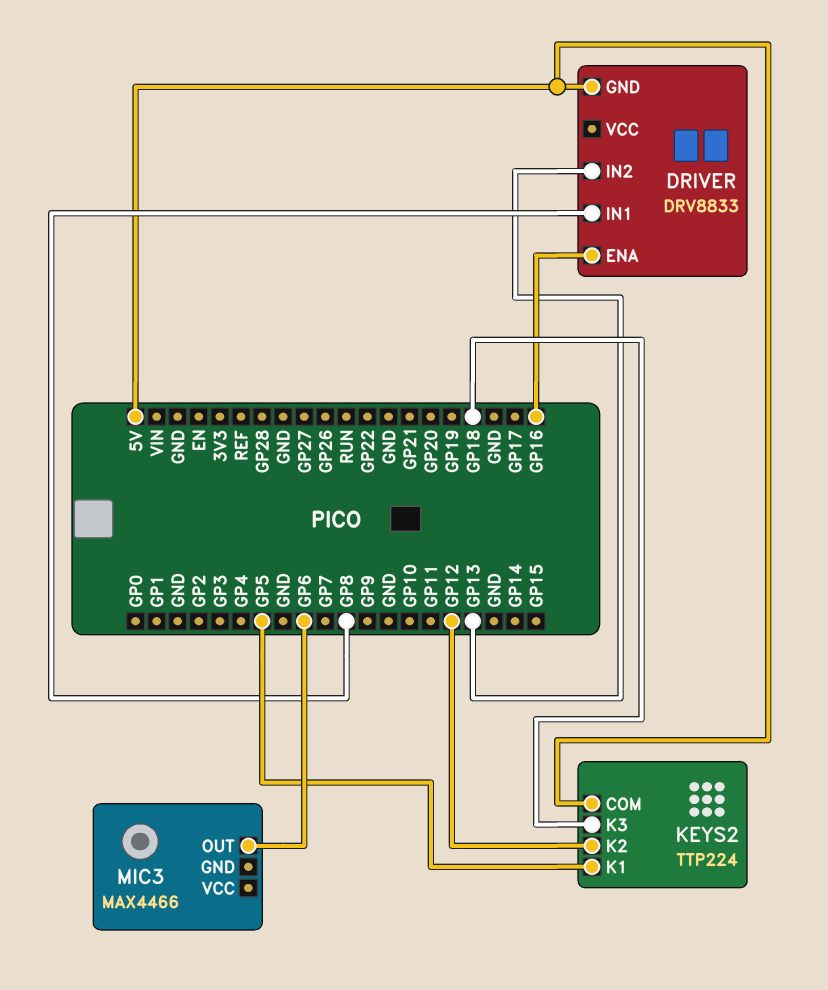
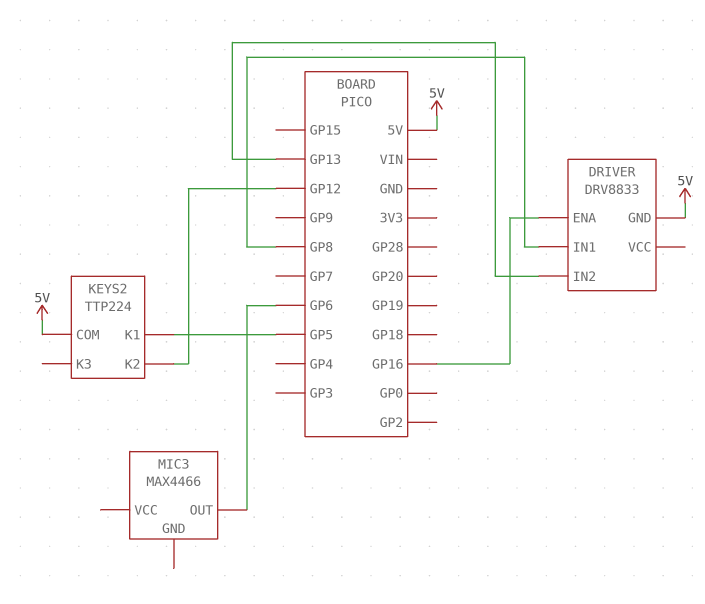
KEYS2 pin K3: GP18 -> none

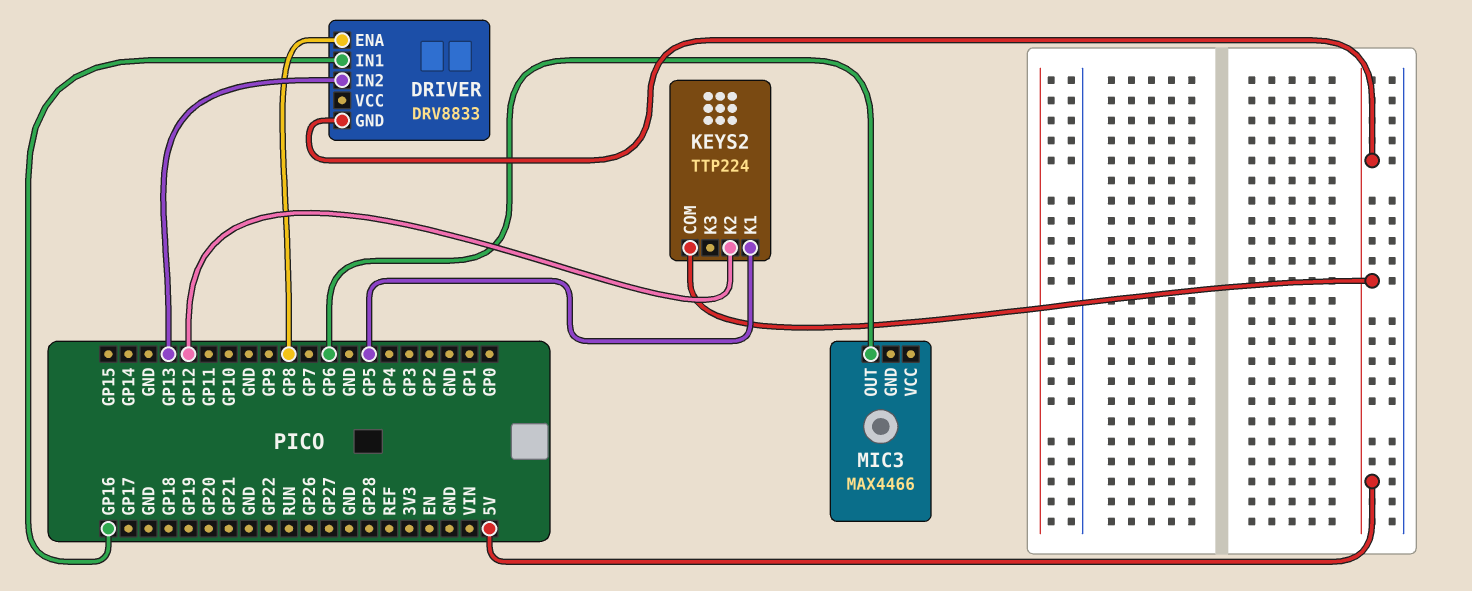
DRIVER pin ENA: GP16 -> GP8
DRIVER pin IN1: GP8 -> GP16

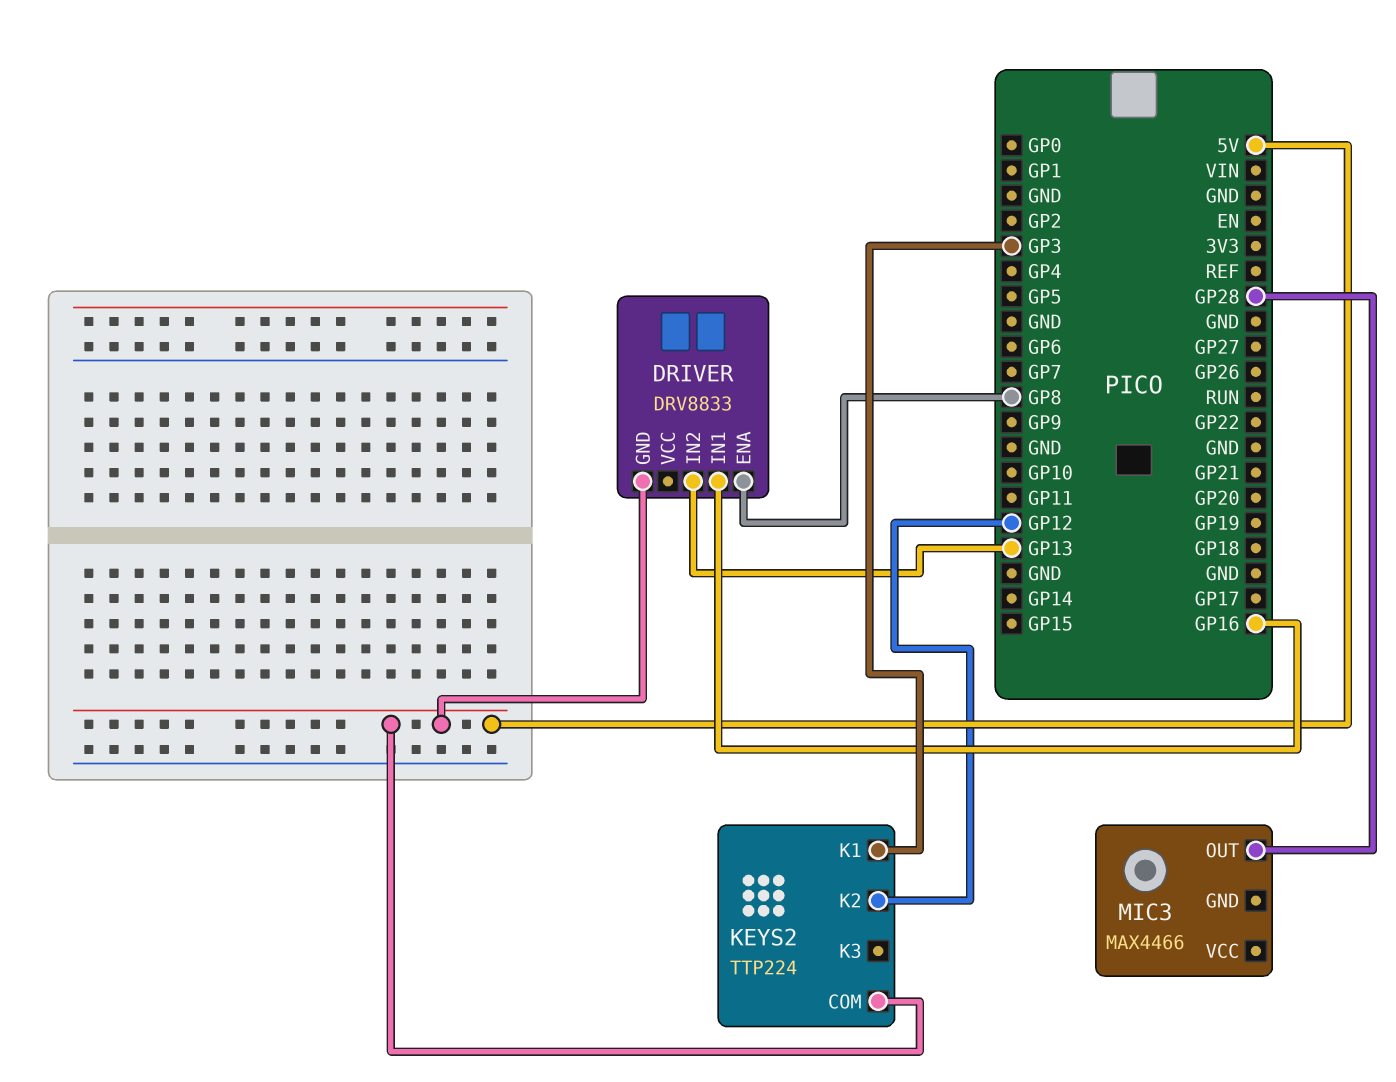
KEYS2 pin K1: GP5 -> GP3
MIC3 pin OUT: GP6 -> GP28

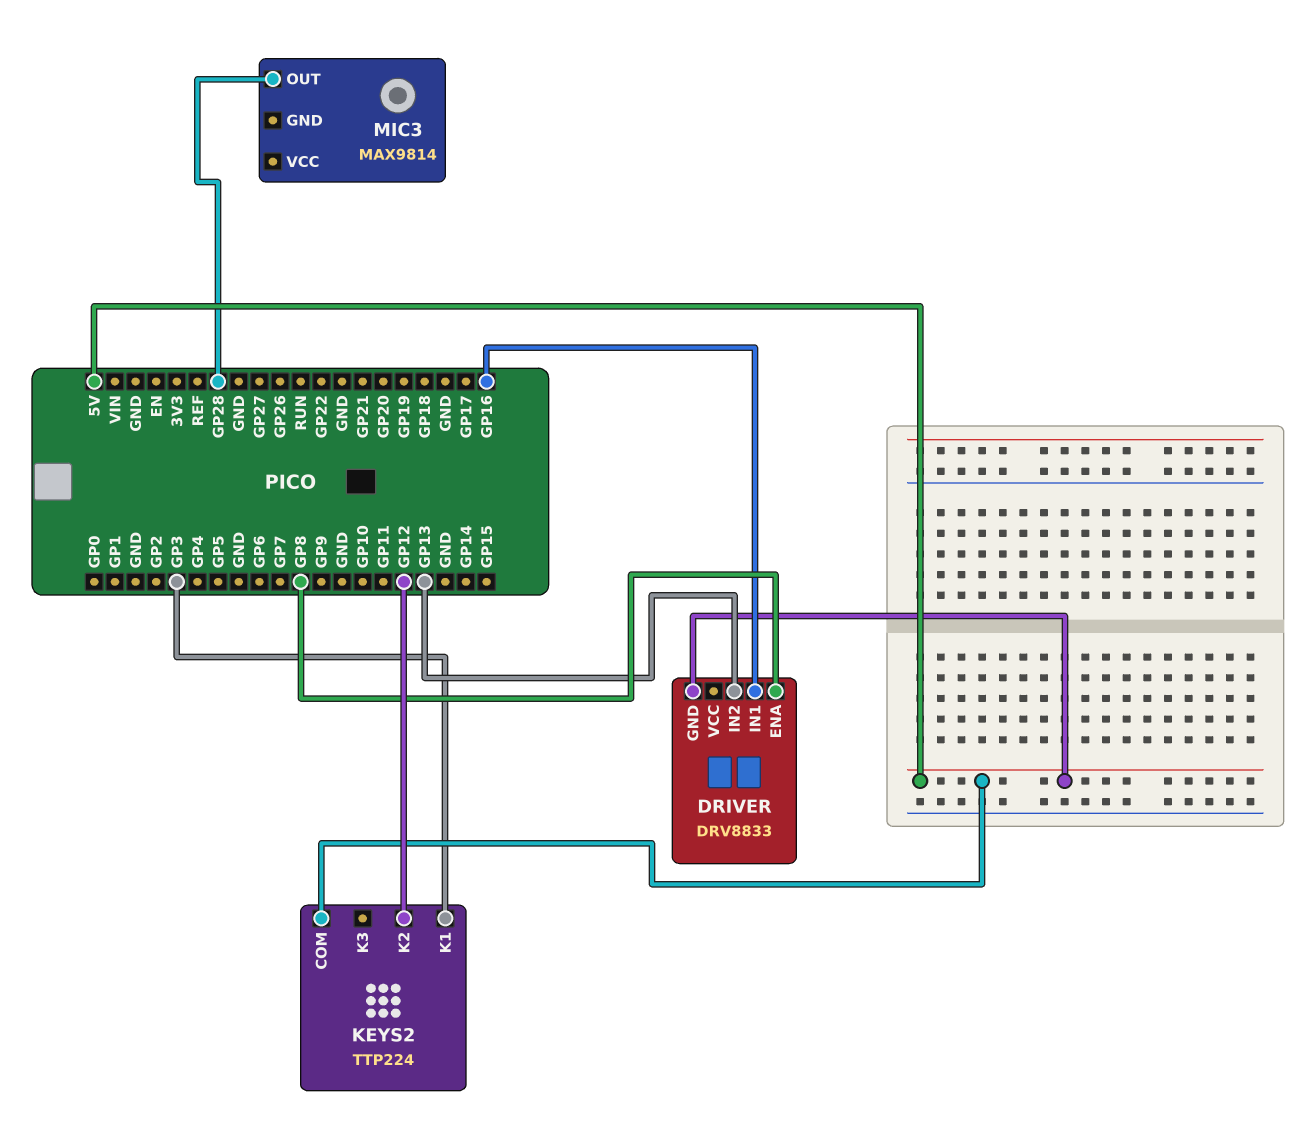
MIC3: MAX4466 -> MAX9814

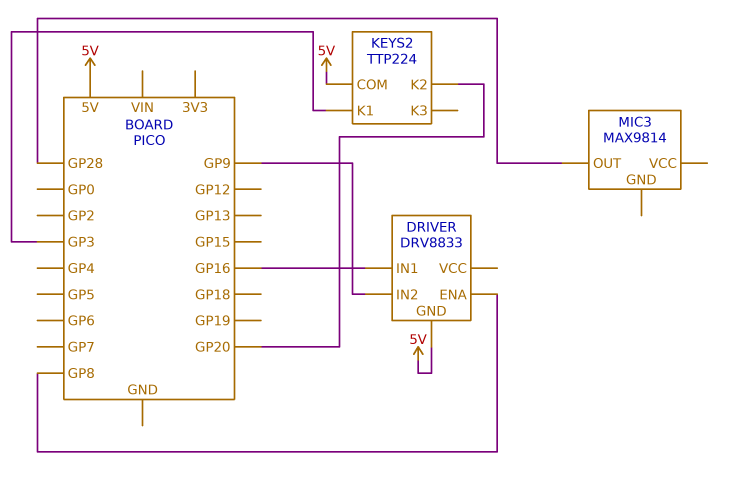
DRIVER pin IN2: GP13 -> GP9
KEYS2 pin K2: GP12 -> GP20

